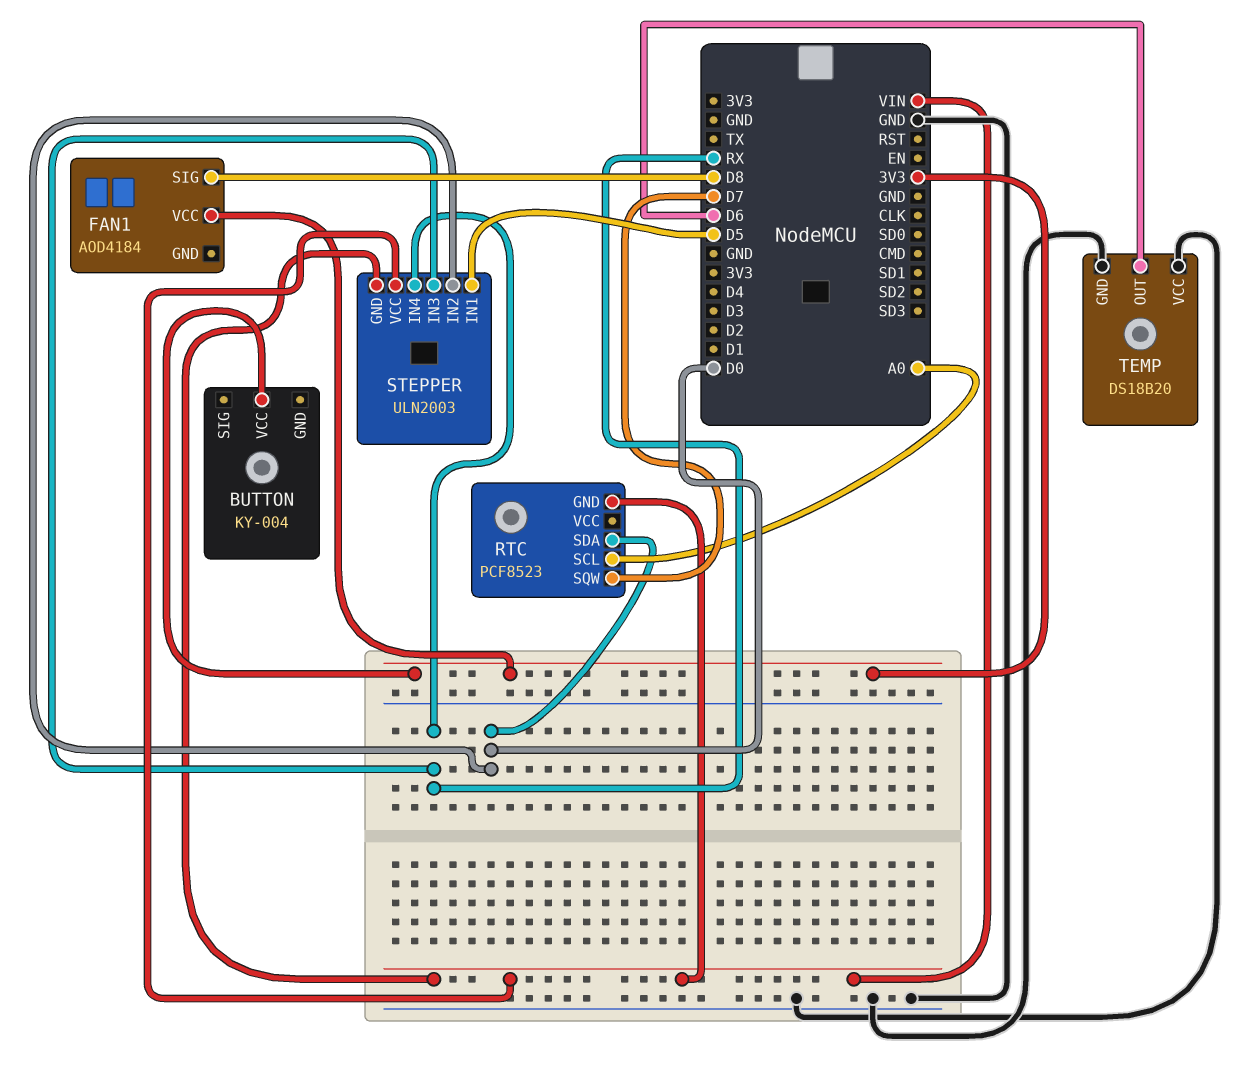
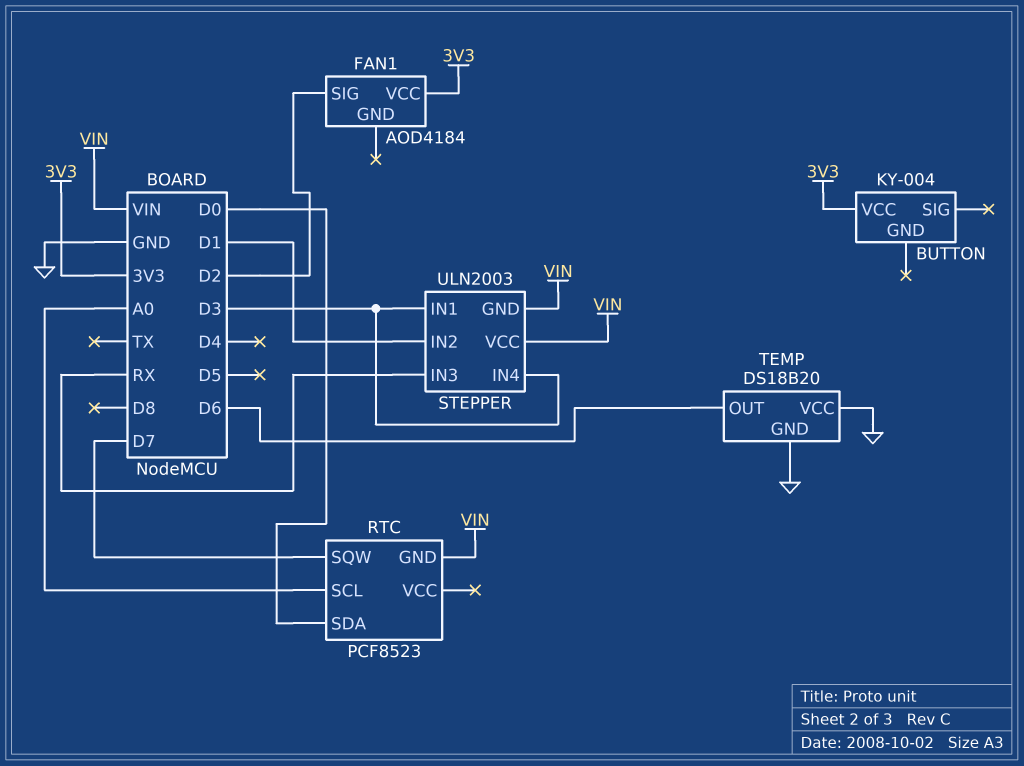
FAN1 pin SIG: D8 -> D2
STEPPER pin IN1: D5 -> D3
STEPPER pin IN2: D0 -> D1
STEPPER pin IN4: RX -> D3

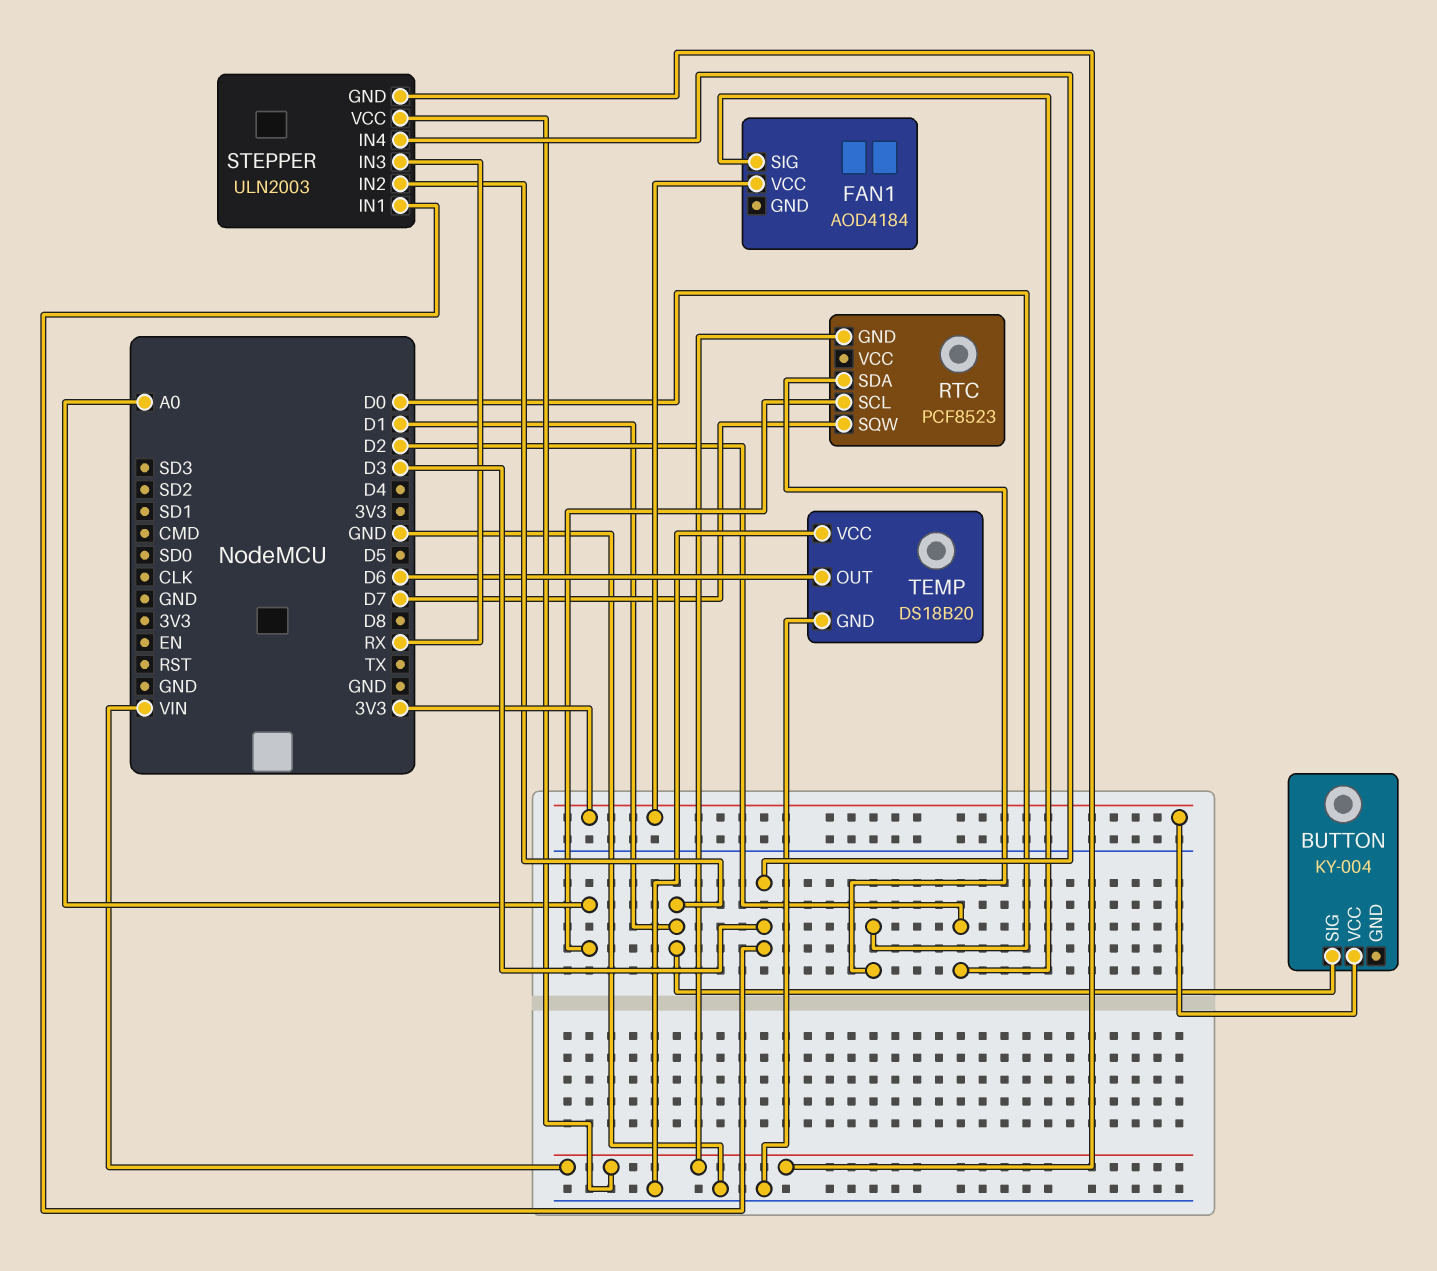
BUTTON pin SIG: none -> D1

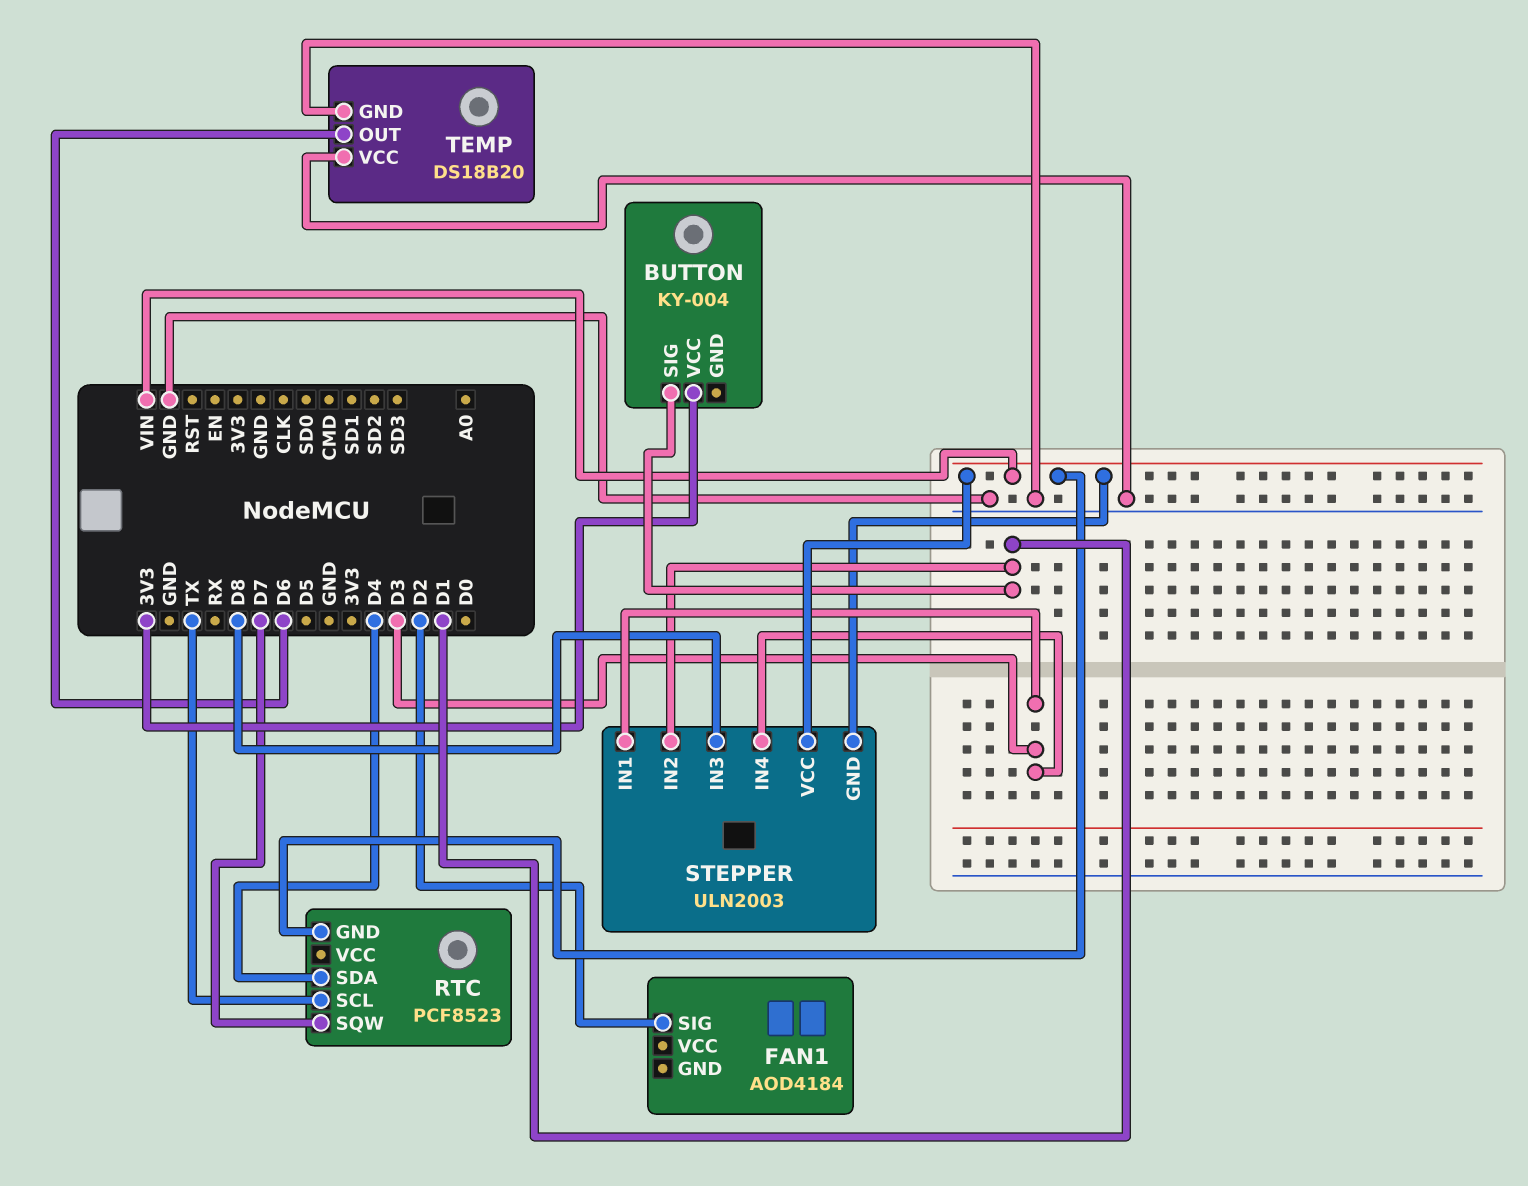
FAN1 pin VCC: 3V3 -> none
RTC pin SCL: A0 -> TX
RTC pin SDA: D0 -> D4
STEPPER pin IN3: RX -> D8

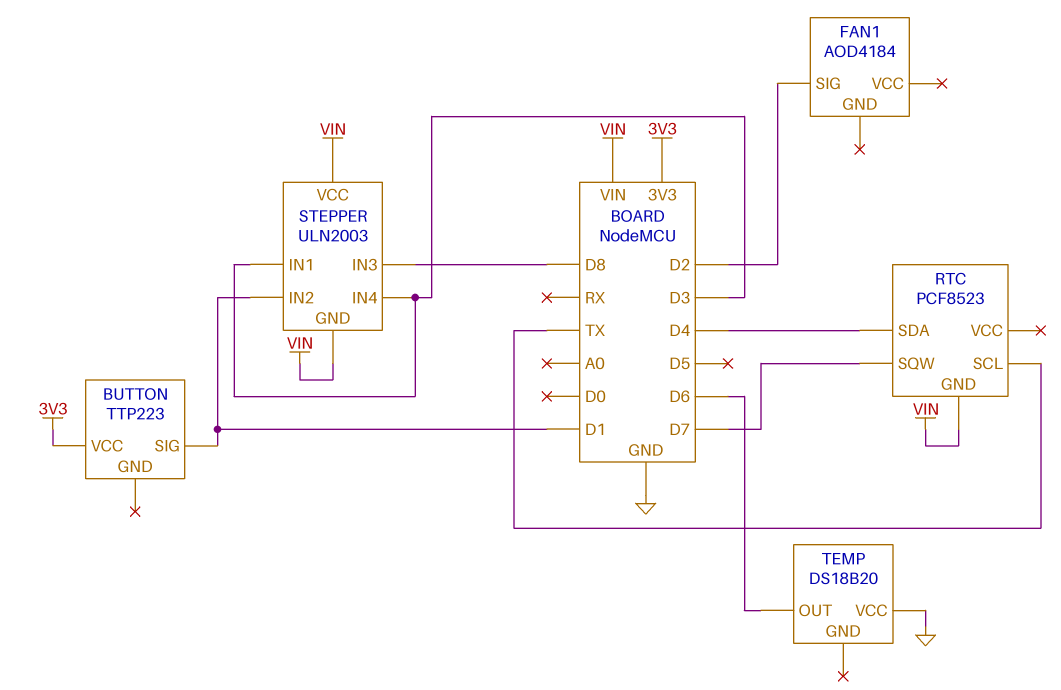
BUTTON: KY-004 -> TTP223
TEMP pin GND: GND -> none

